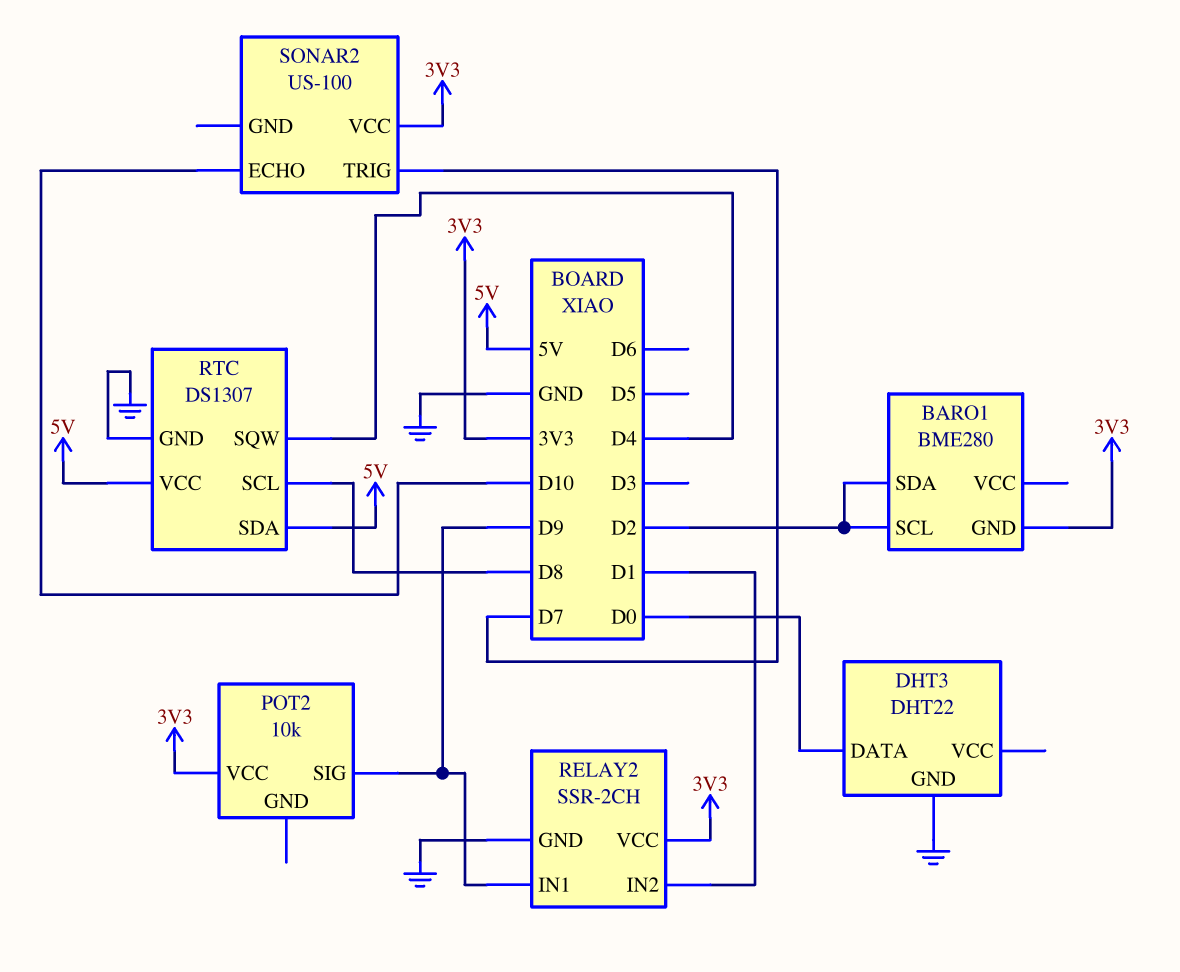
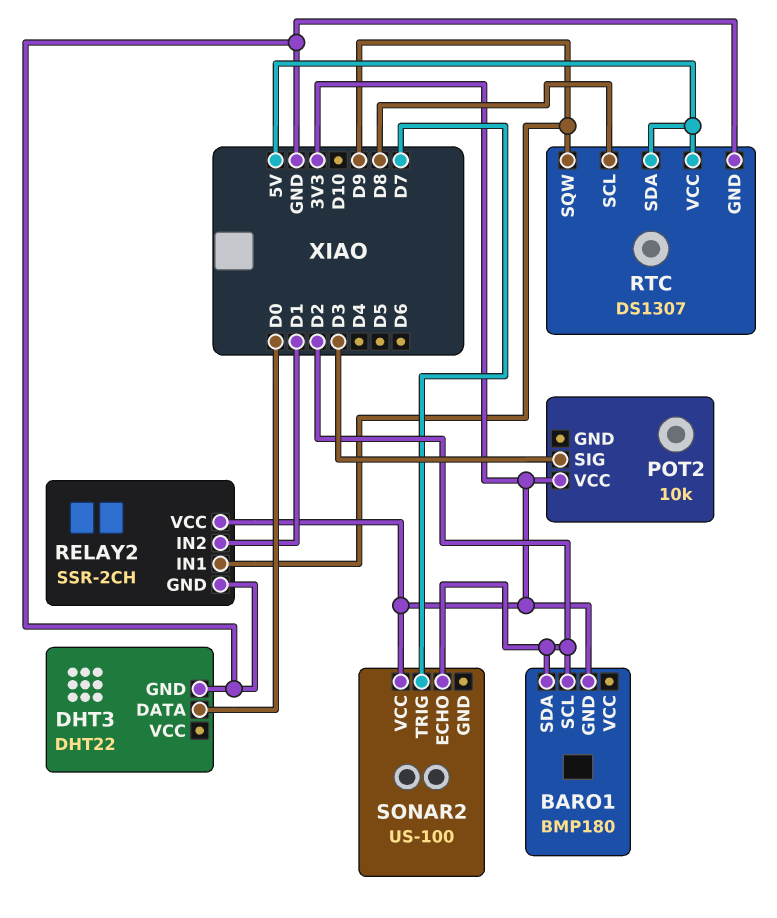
BARO1: BME280 -> BMP180
POT2 pin SIG: D9 -> D3
RTC pin SQW: D4 -> D9
SONAR2 pin ECHO: D10 -> D2

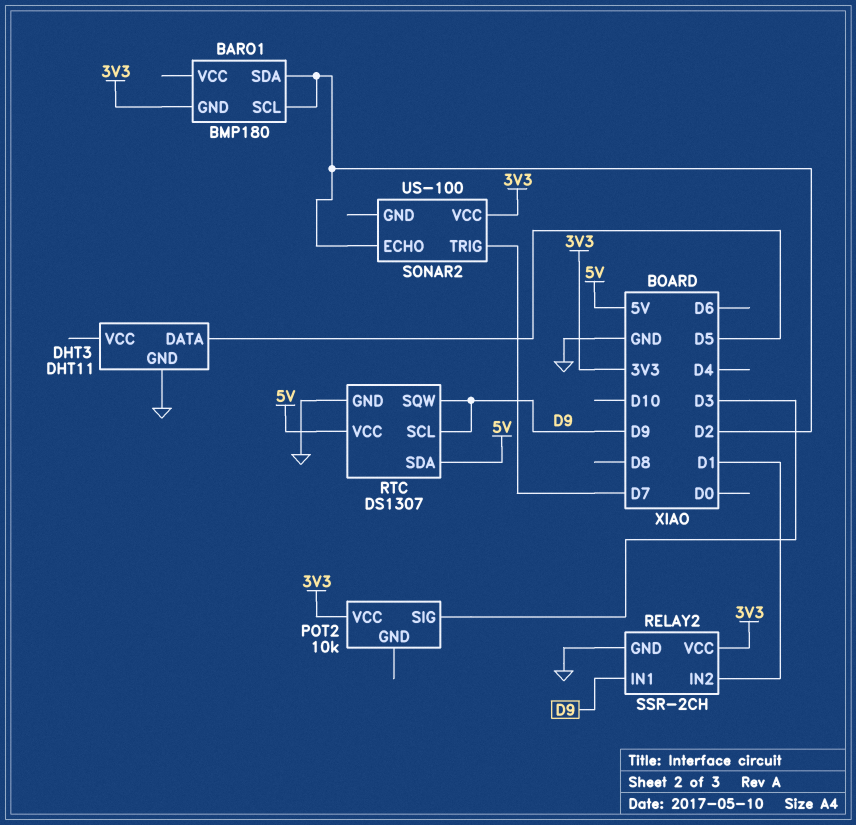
DHT3: DHT22 -> DHT11
DHT3 pin DATA: D0 -> D5
RTC pin SCL: D8 -> D9

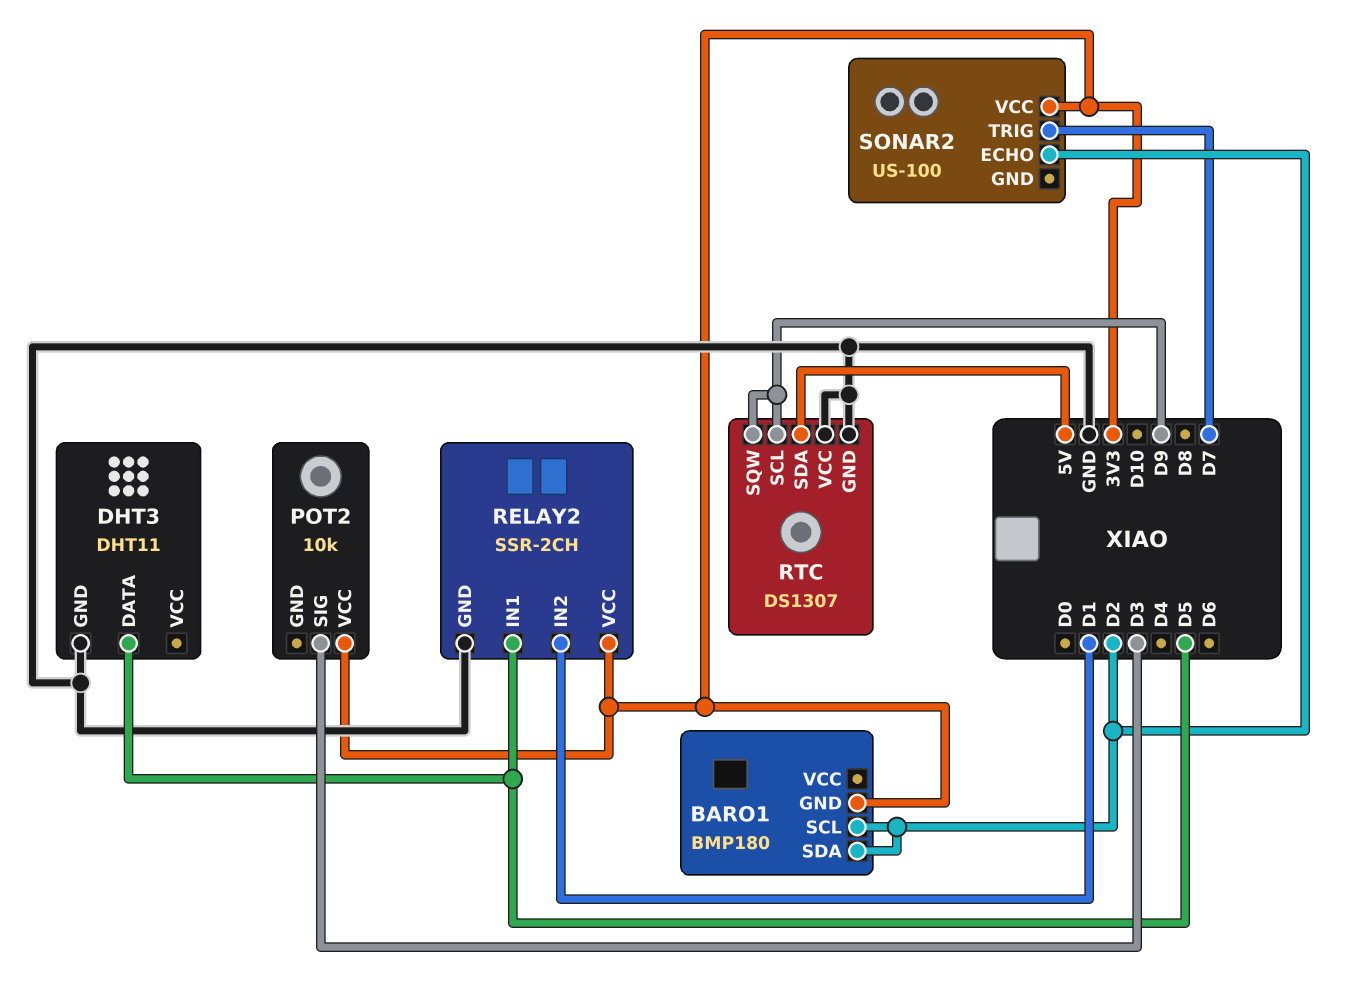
RELAY2 pin IN1: D9 -> D5
RTC pin VCC: 5V -> GND

